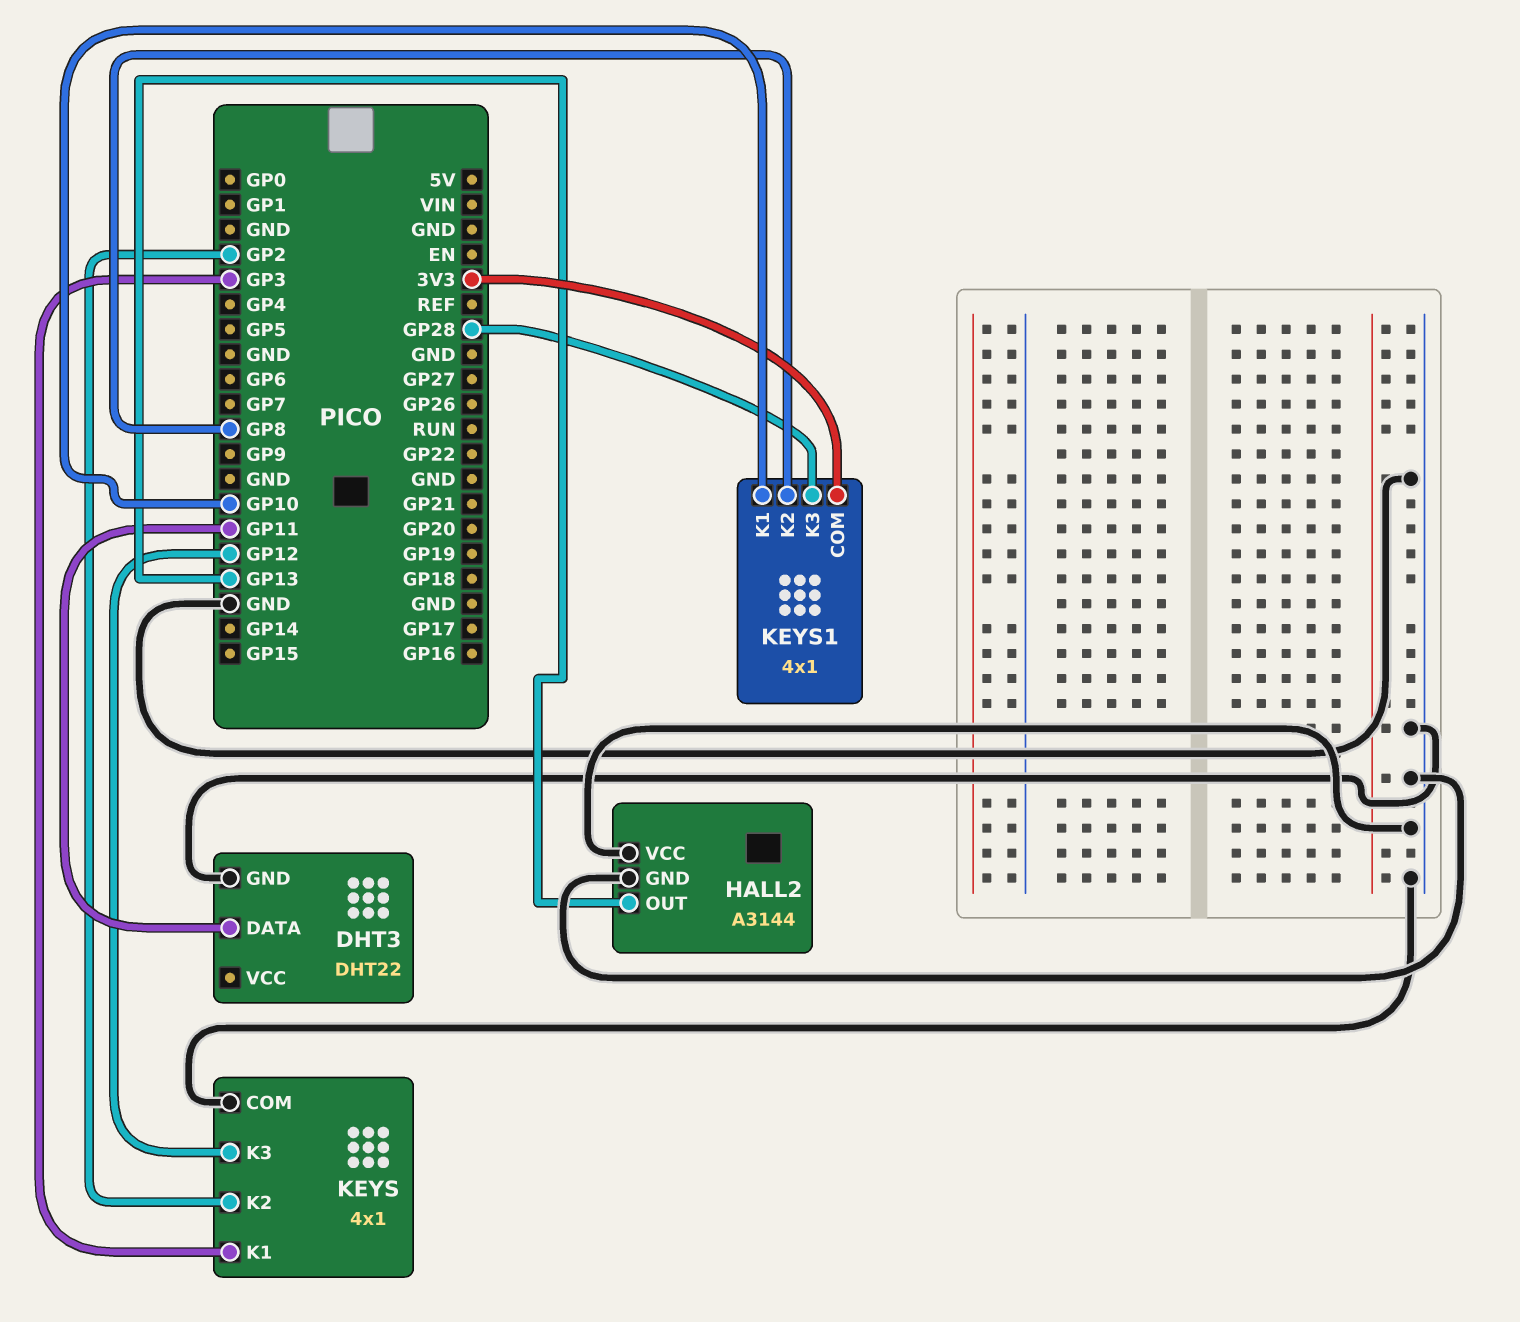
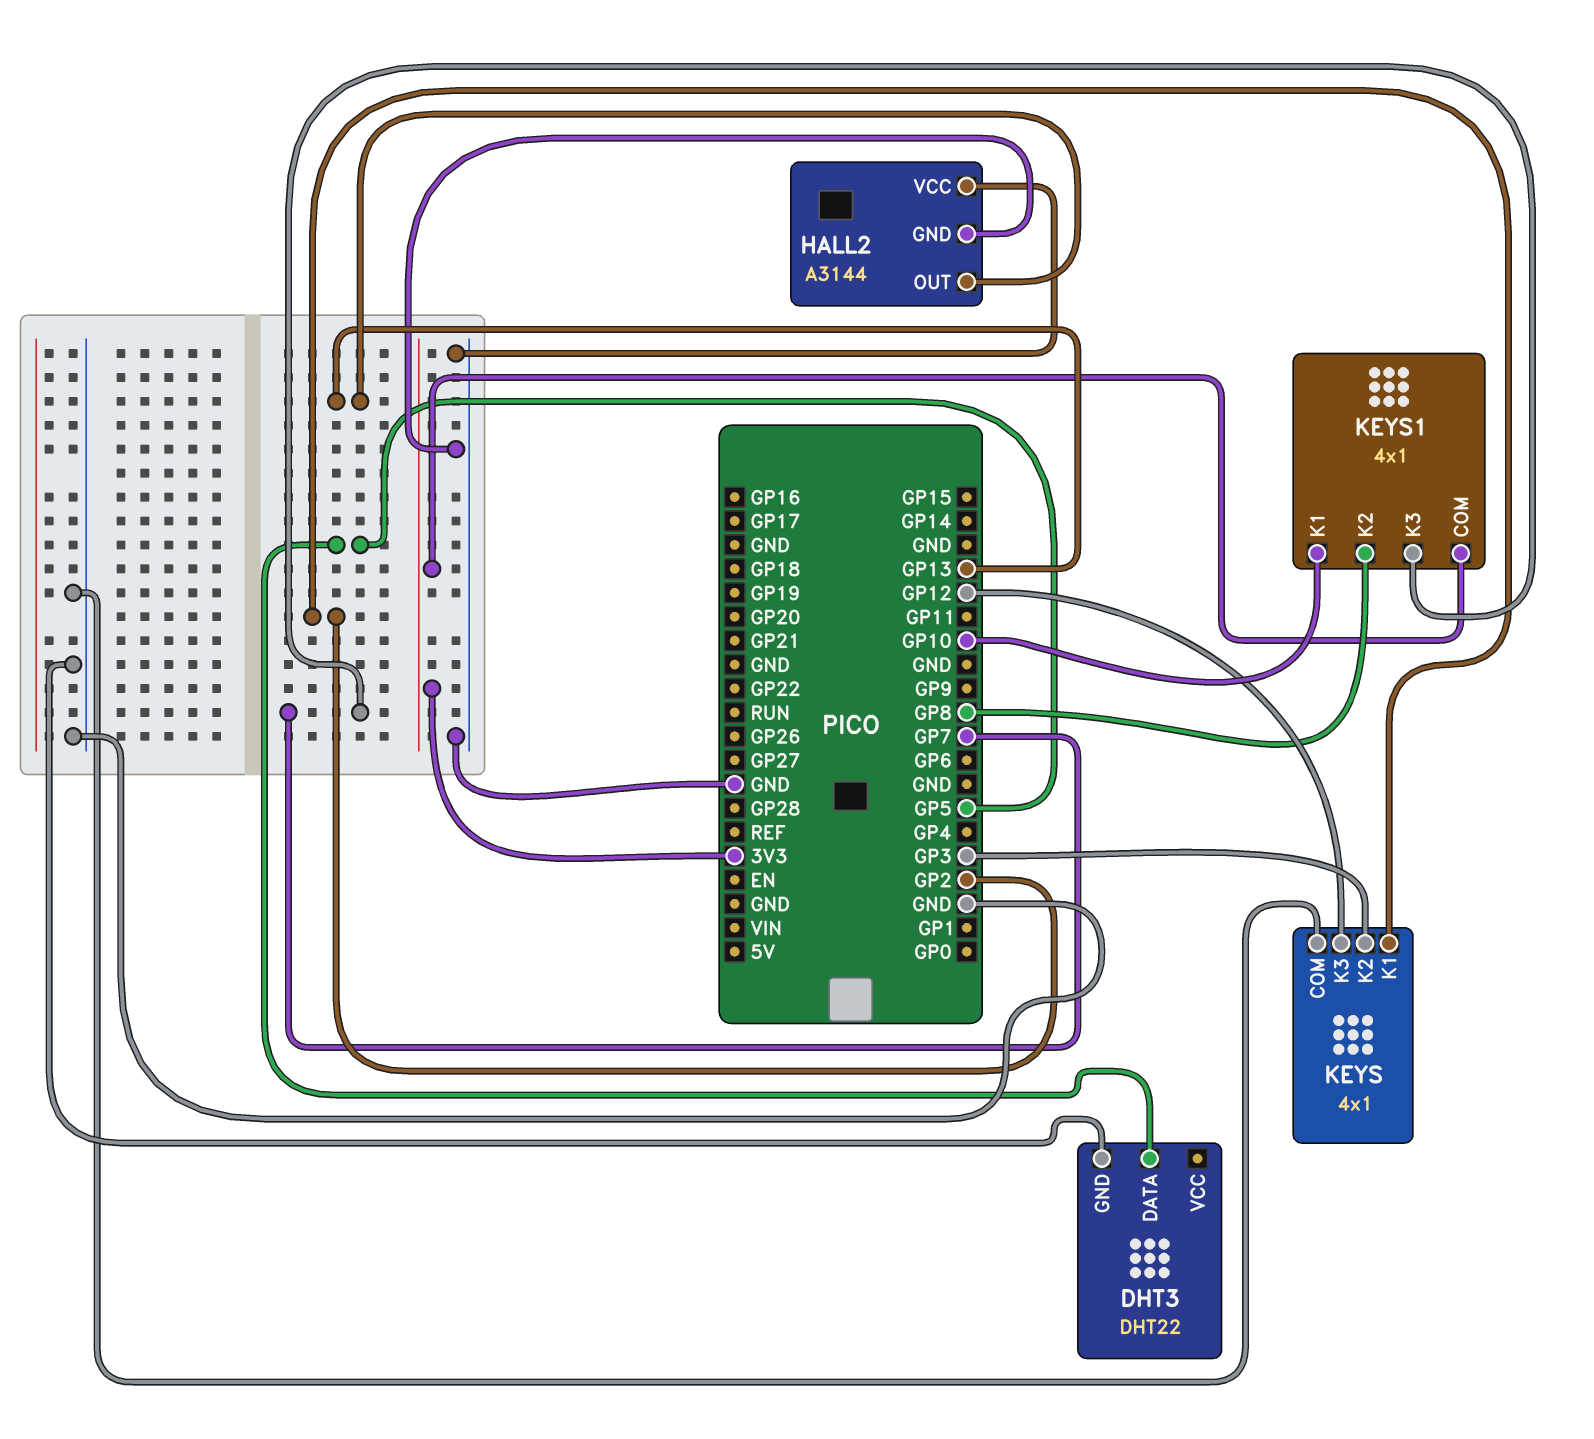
DHT3 pin DATA: GP11 -> GP5
KEYS pin K1: GP3 -> GP2
KEYS pin K2: GP2 -> GP3
KEYS1 pin K3: GP28 -> GP7

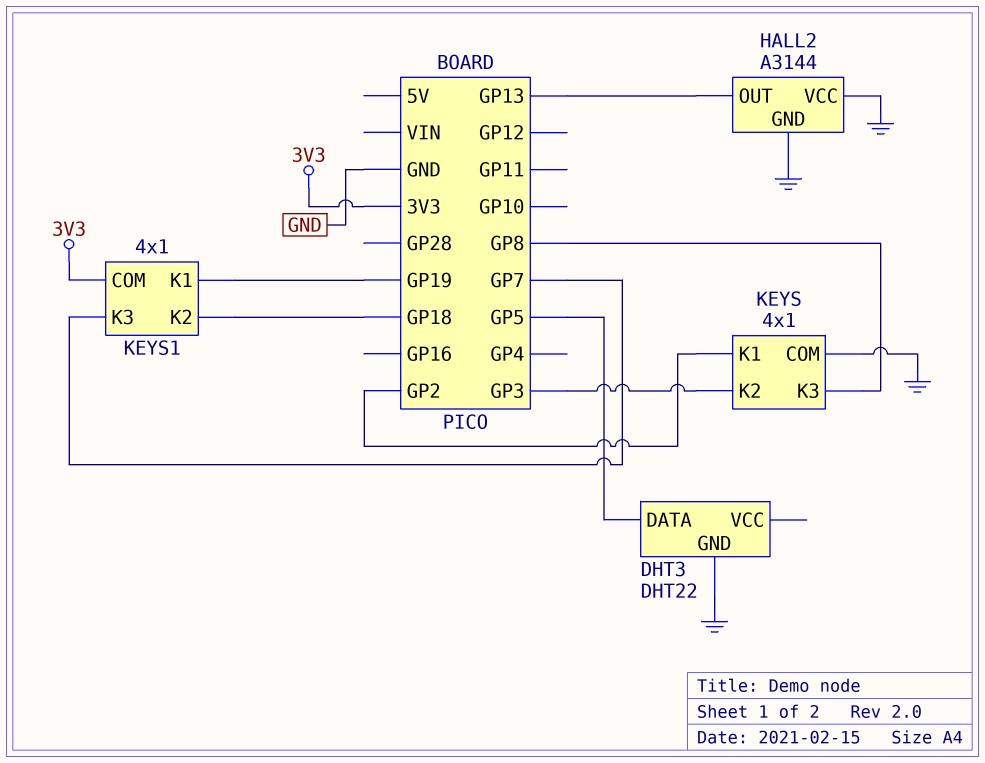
KEYS pin K3: GP12 -> GP8
KEYS1 pin K1: GP10 -> GP19
KEYS1 pin K2: GP8 -> GP18

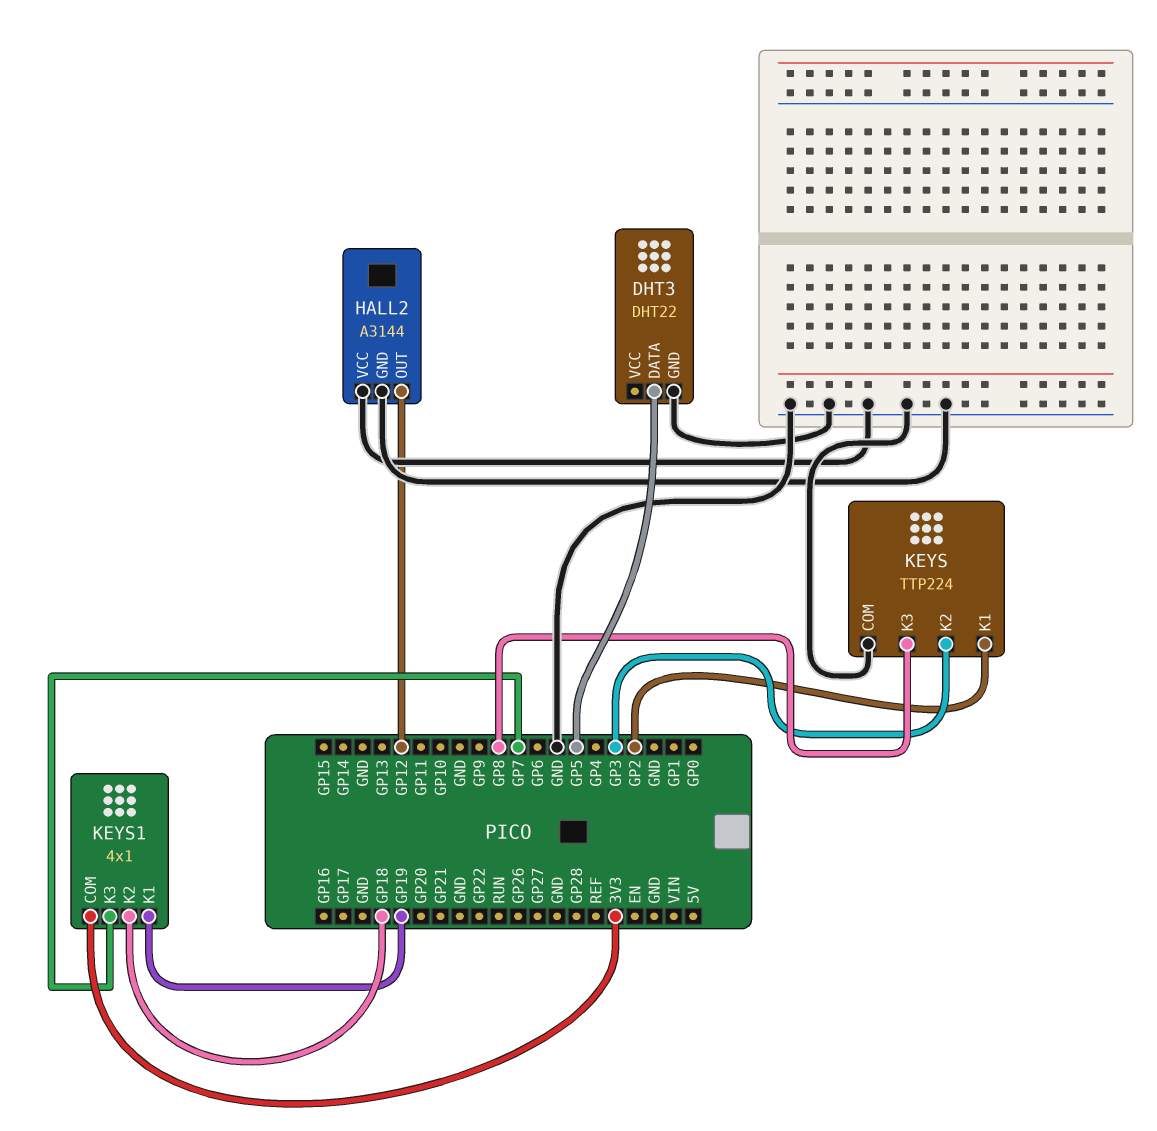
HALL2 pin OUT: GP13 -> GP12
KEYS: 4x1 -> TTP224

